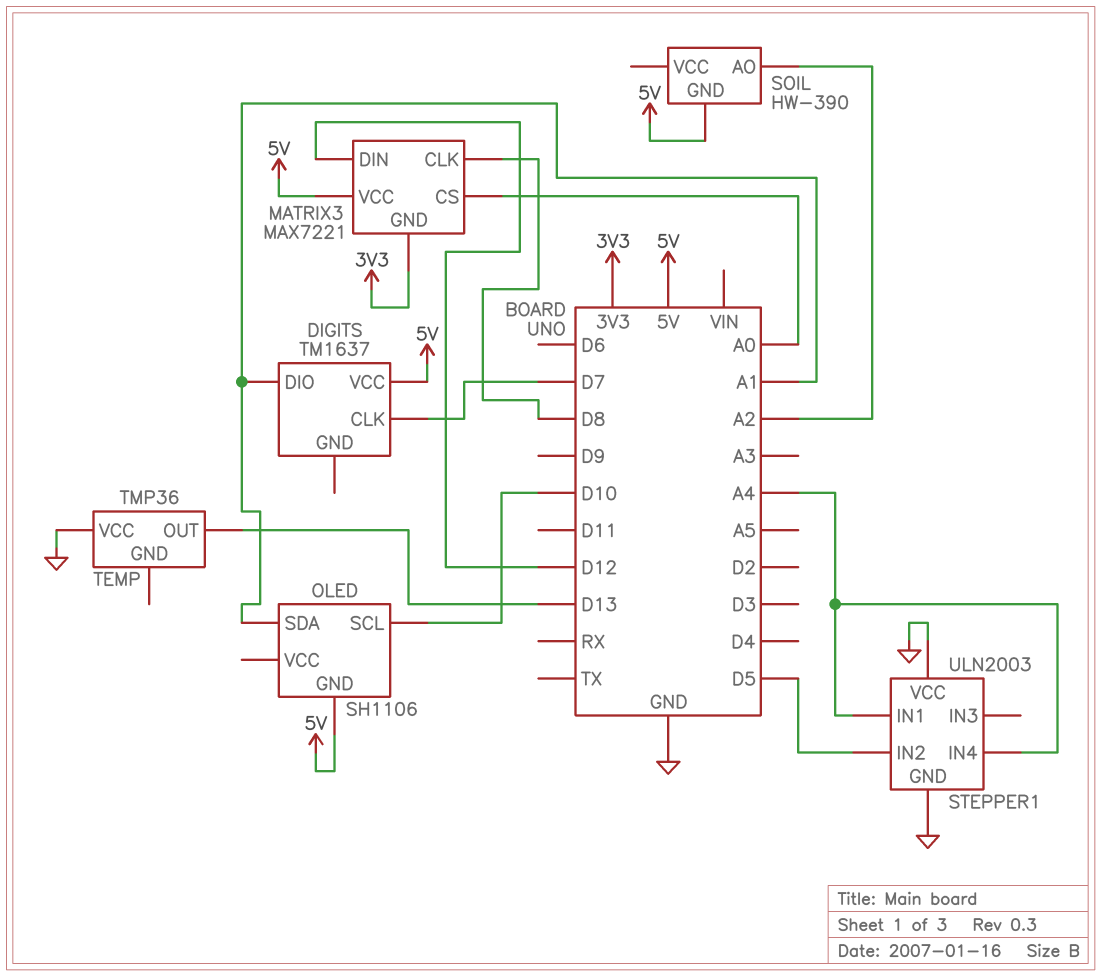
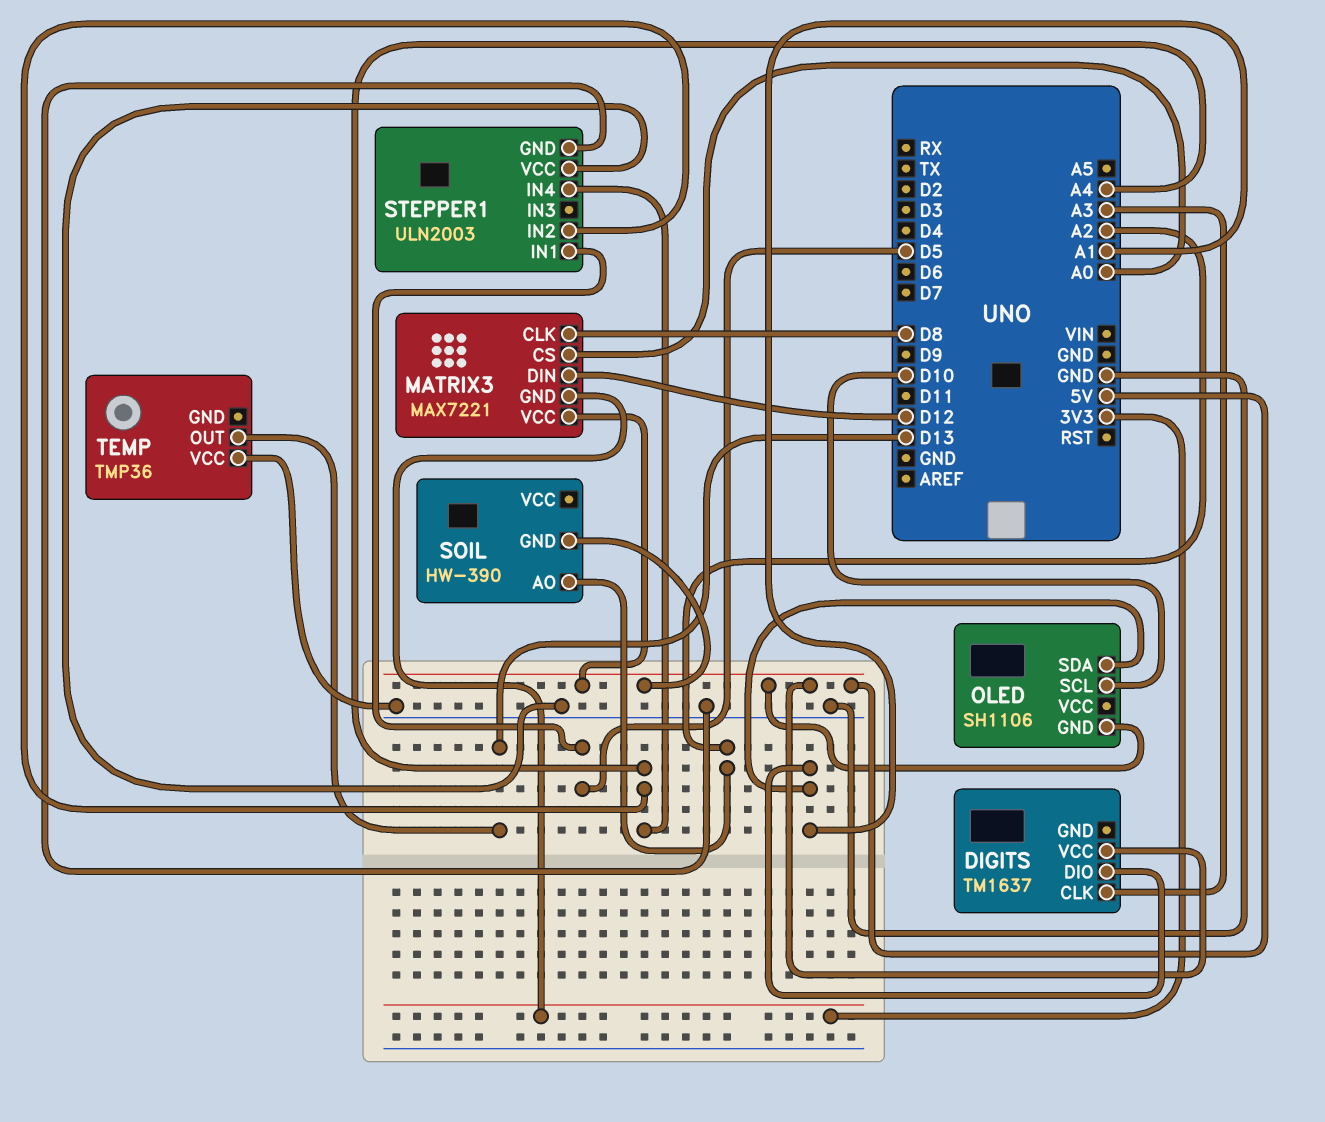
DIGITS pin CLK: D7 -> A3
STEPPER1 pin IN1: A4 -> D5
STEPPER1 pin IN2: D5 -> A4

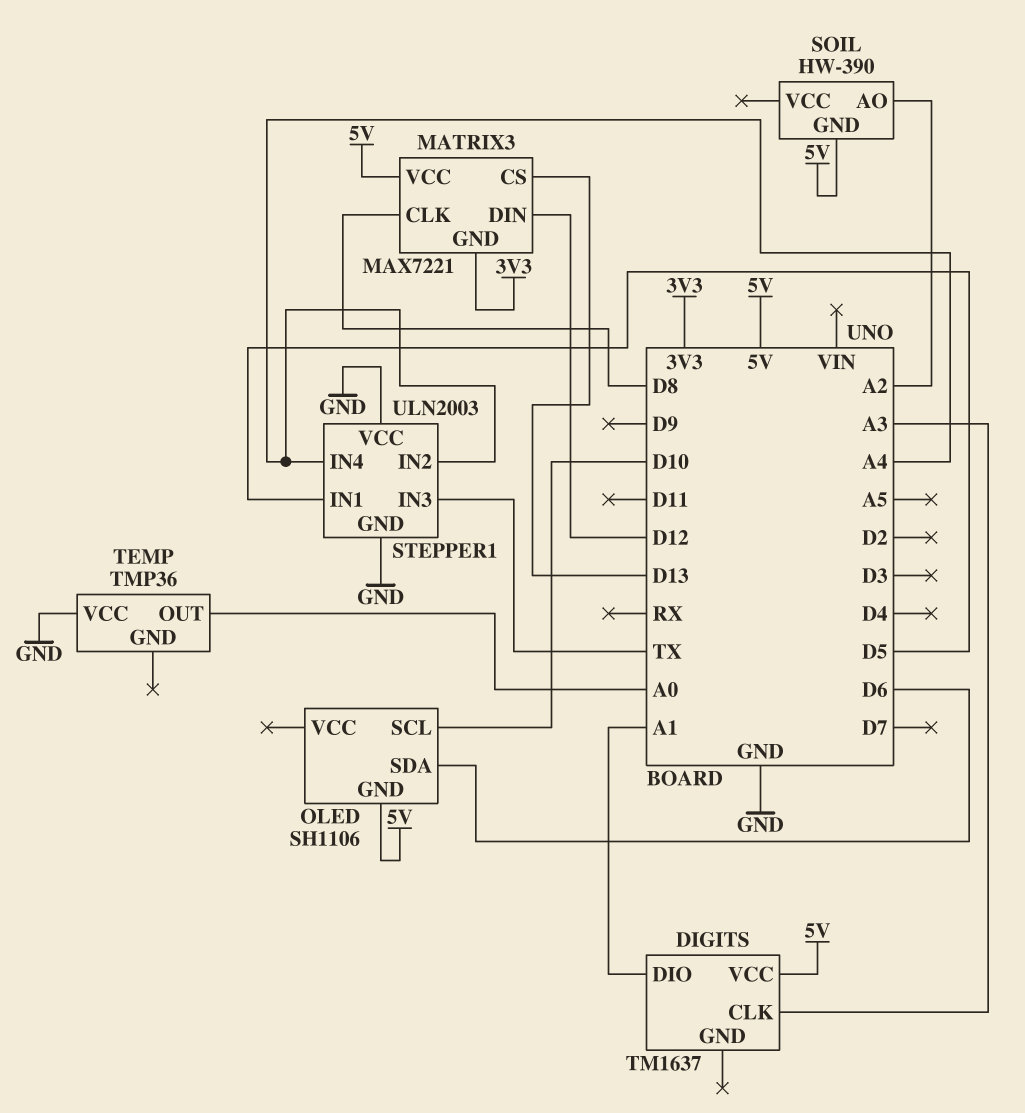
MATRIX3 pin CS: A0 -> D13
OLED pin SDA: A1 -> D6
STEPPER1 pin IN3: none -> TX
TEMP pin OUT: D13 -> A0

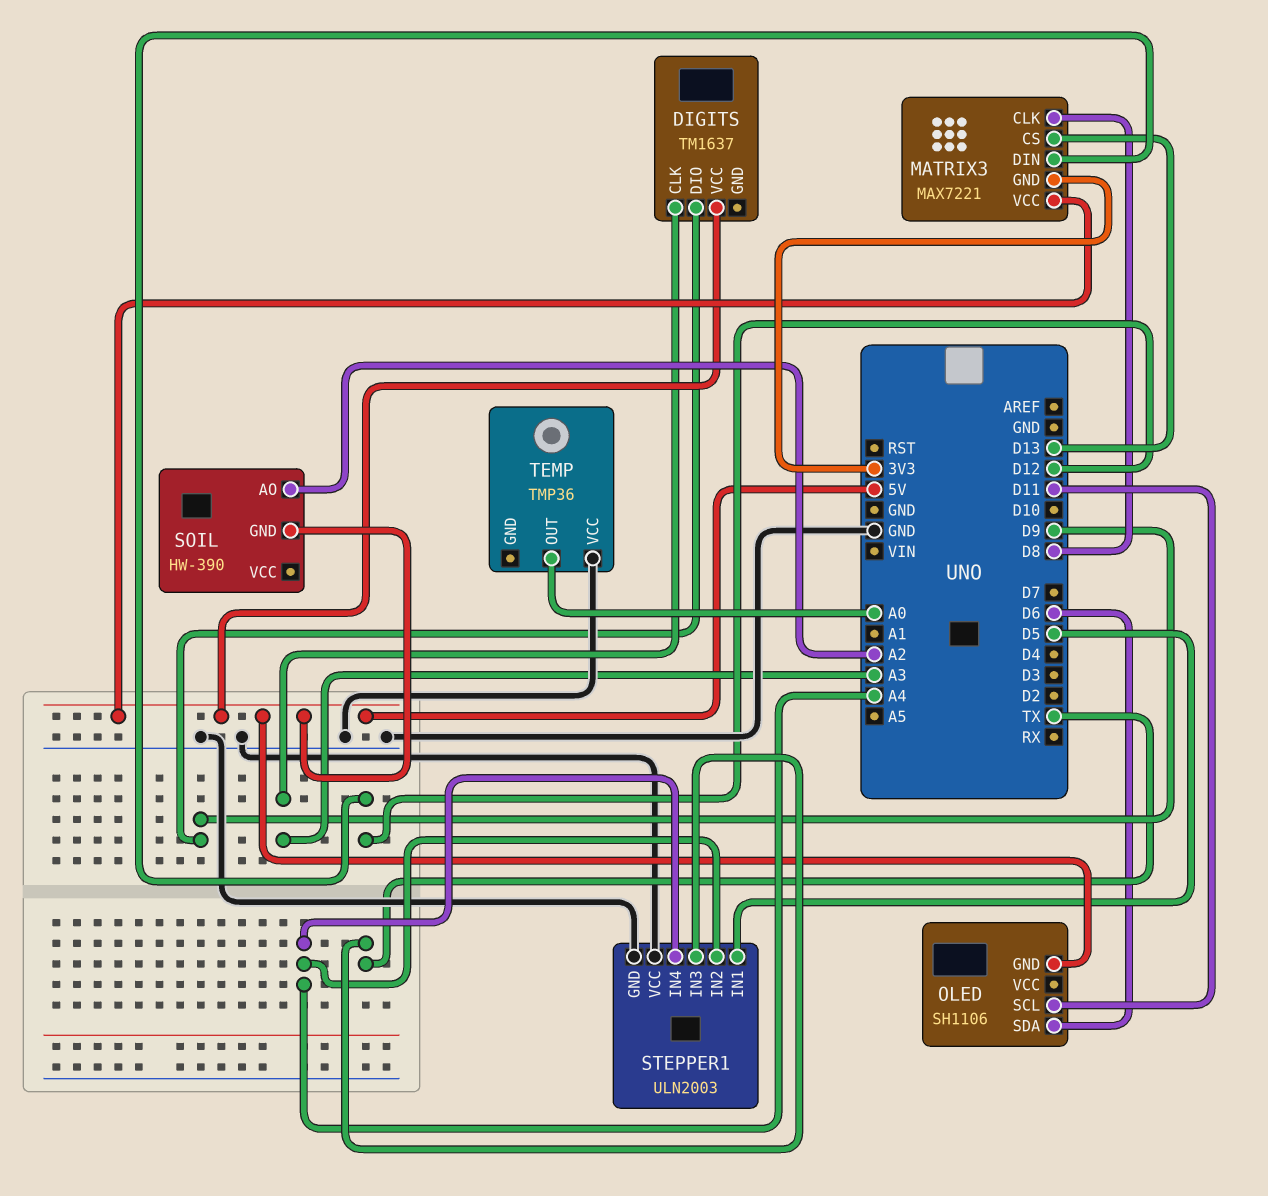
DIGITS pin DIO: A1 -> D9
OLED pin SCL: D10 -> D11

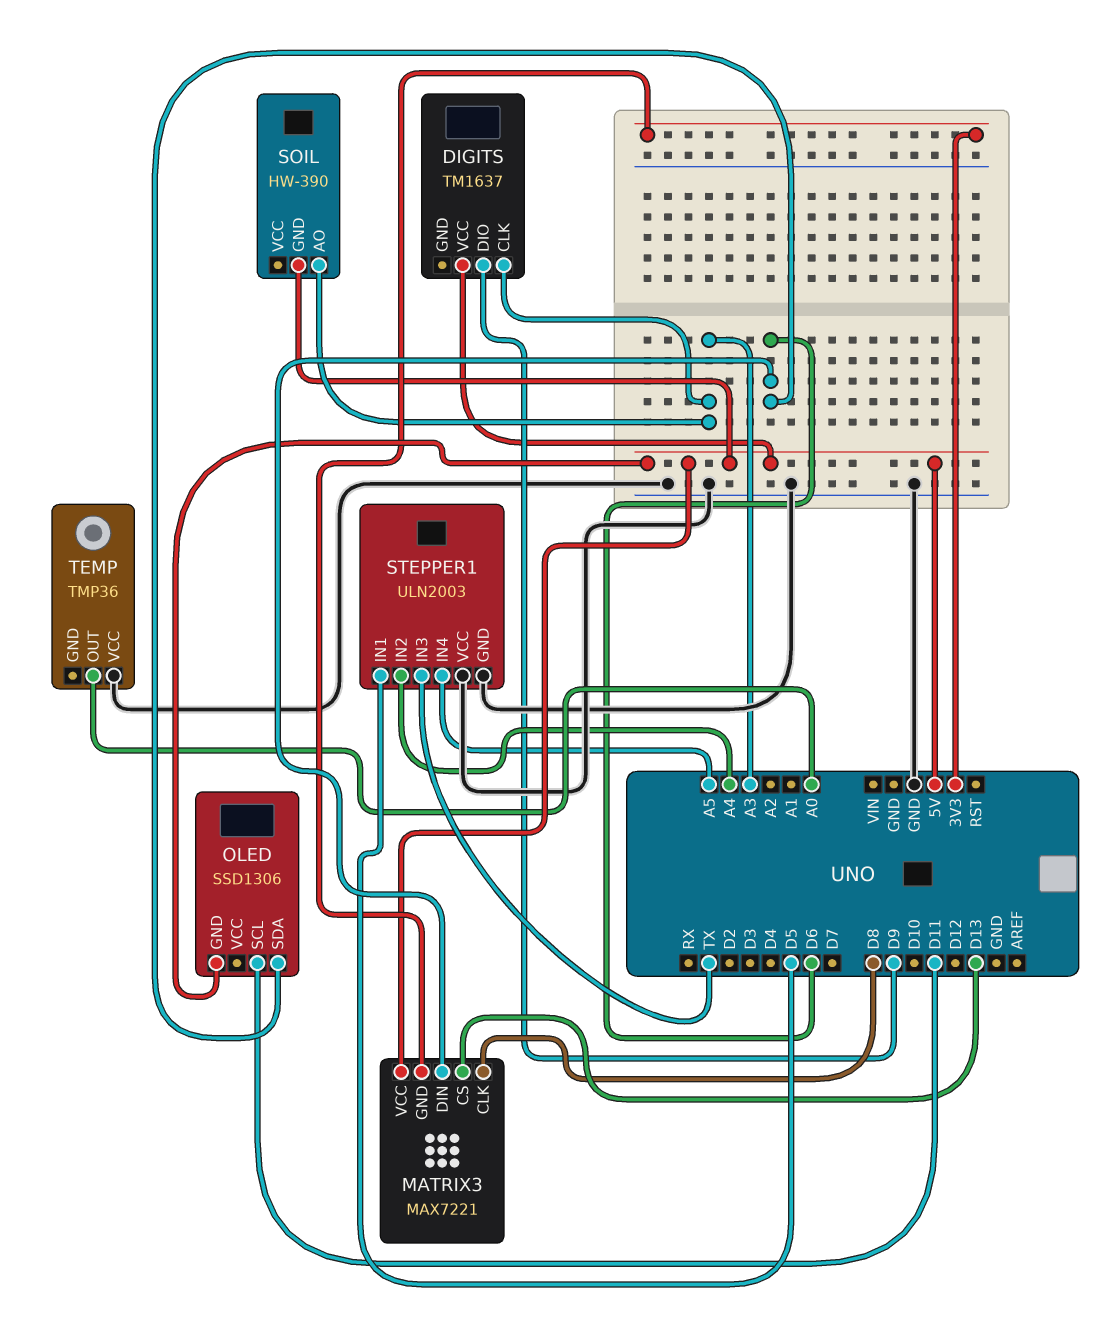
MATRIX3 pin DIN: D12 -> D6
OLED: SH1106 -> SSD1306
SOIL pin AO: A2 -> A3
STEPPER1 pin IN4: A4 -> A5

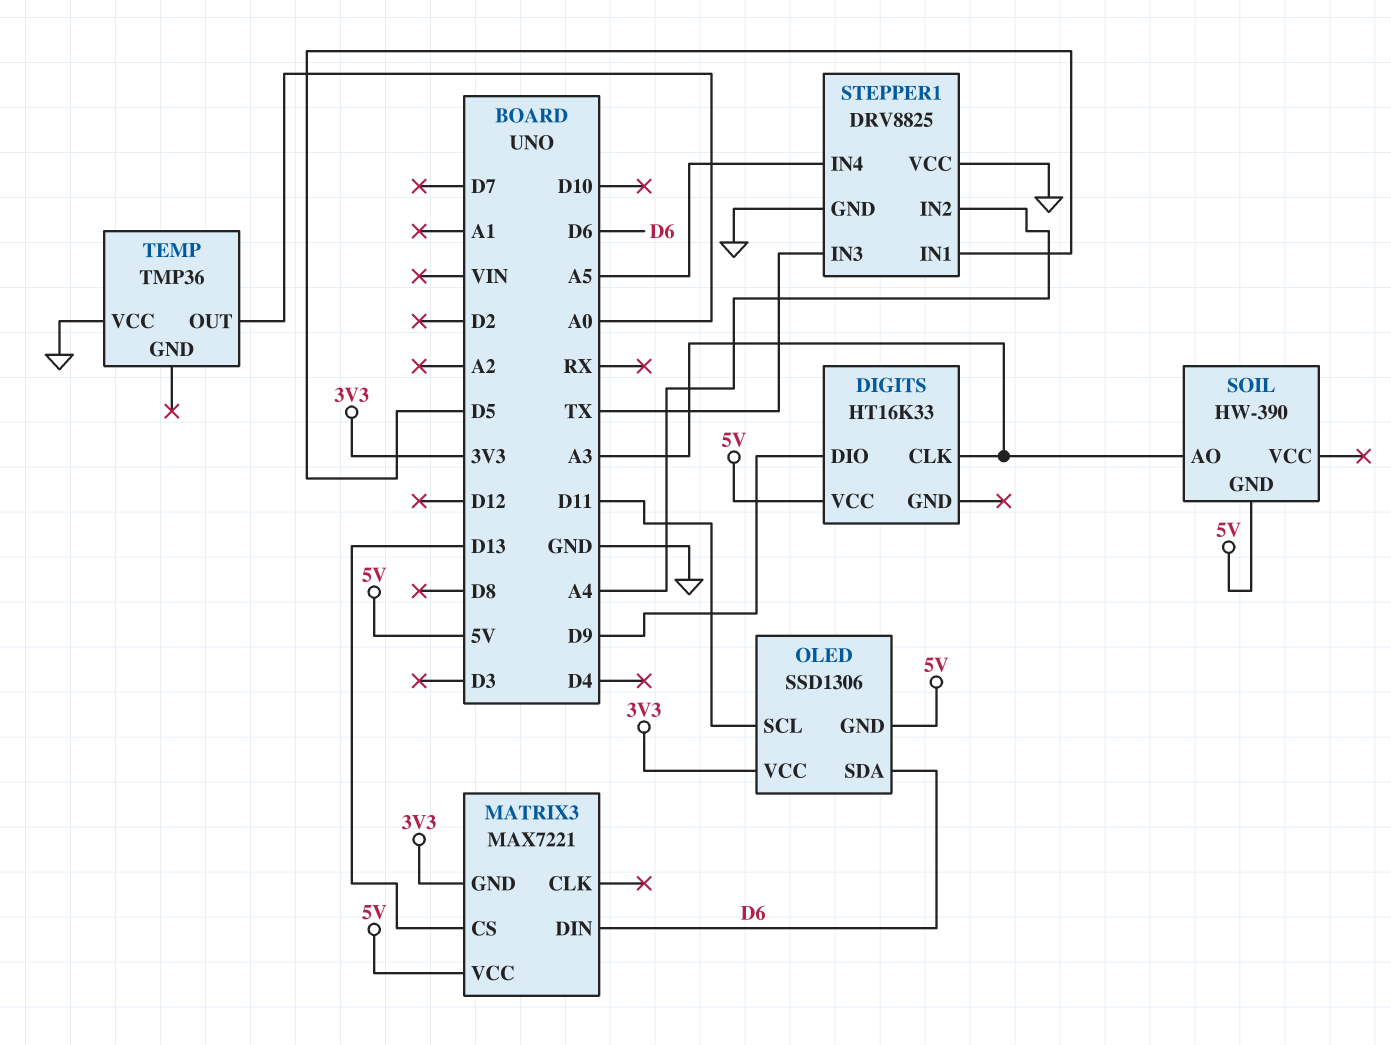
DIGITS: TM1637 -> HT16K33
MATRIX3 pin CLK: D8 -> none
OLED pin VCC: none -> 3V3
STEPPER1: ULN2003 -> DRV8825

